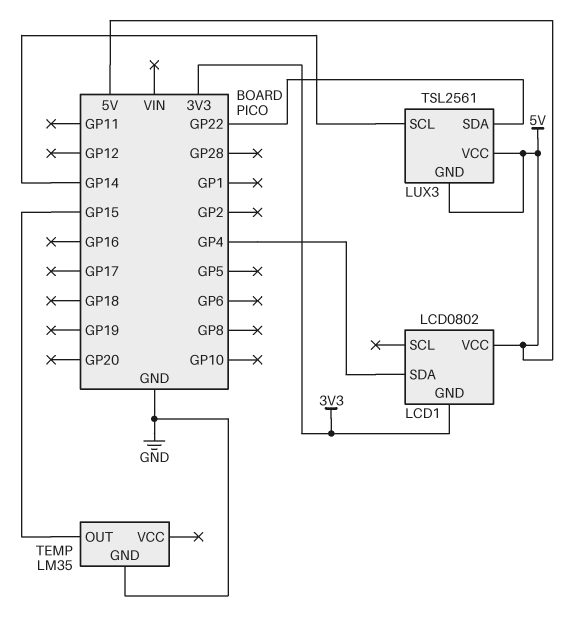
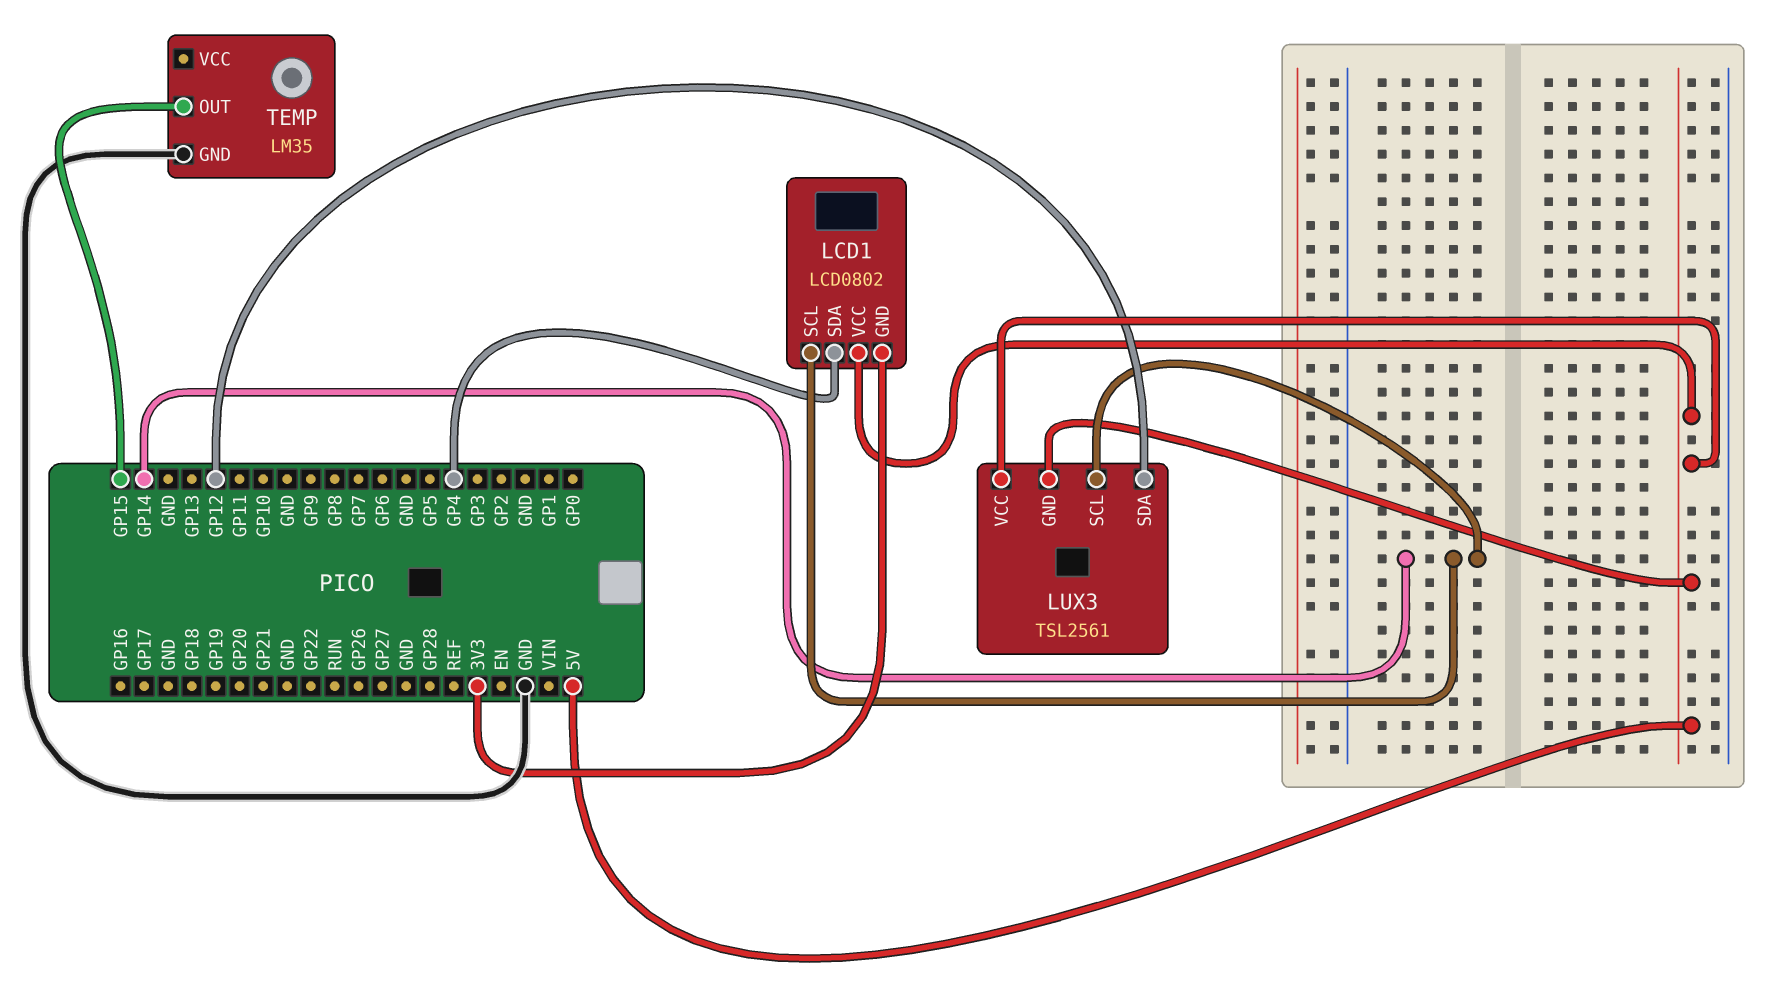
LCD1 pin SCL: none -> GP14
LUX3 pin SDA: GP22 -> GP12

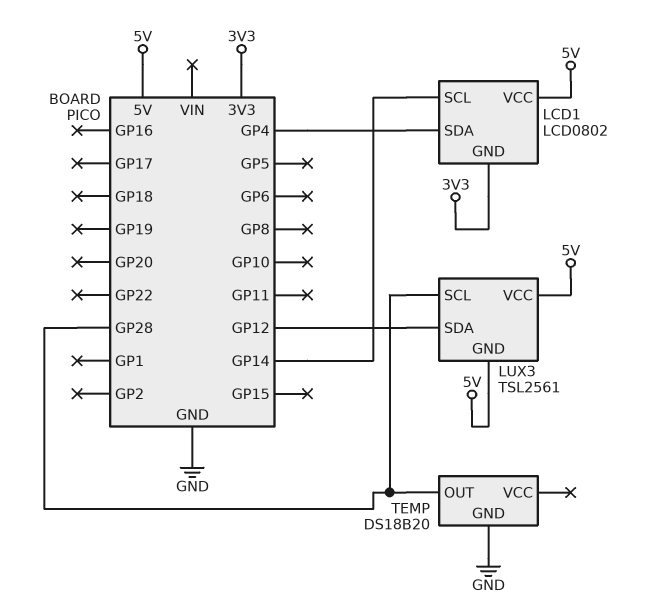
LUX3 pin SCL: GP14 -> GP28
TEMP: LM35 -> DS18B20
TEMP pin OUT: GP15 -> GP28

